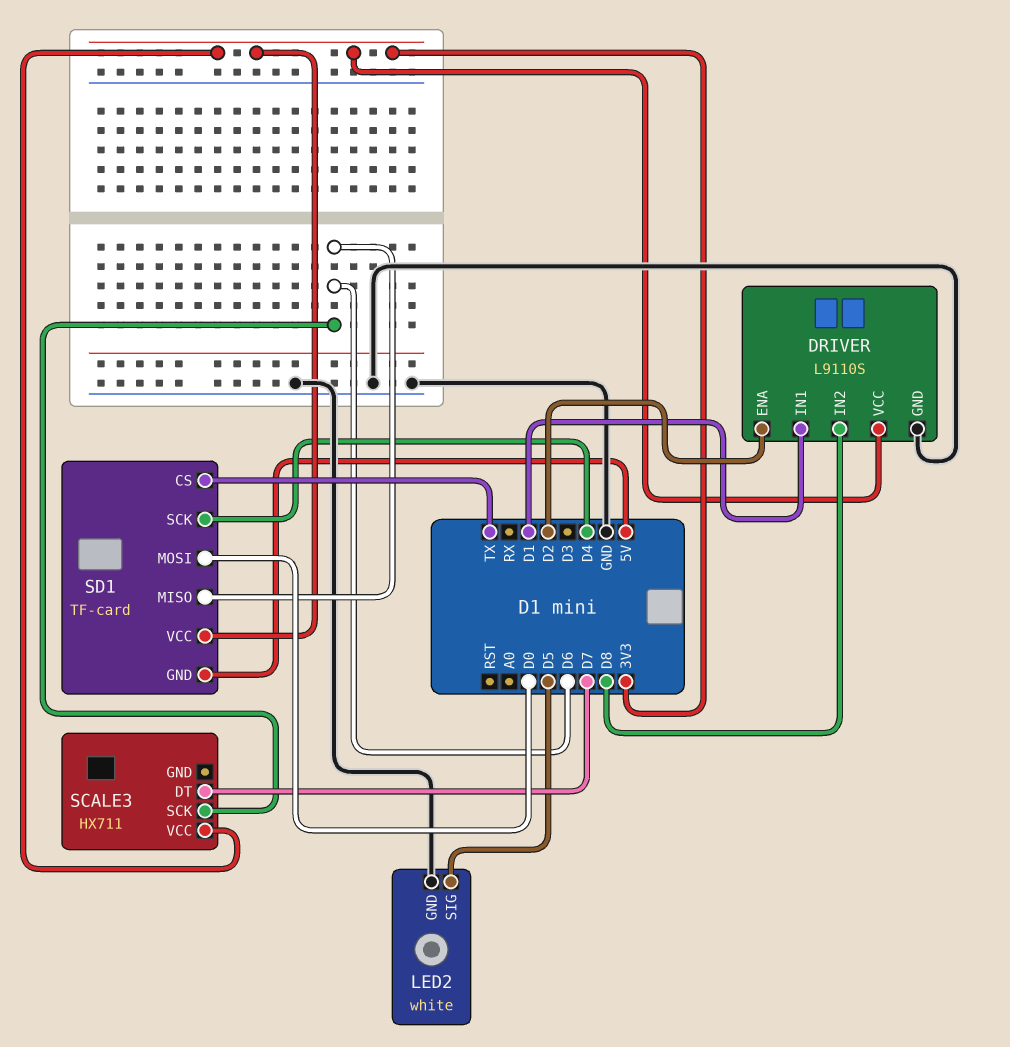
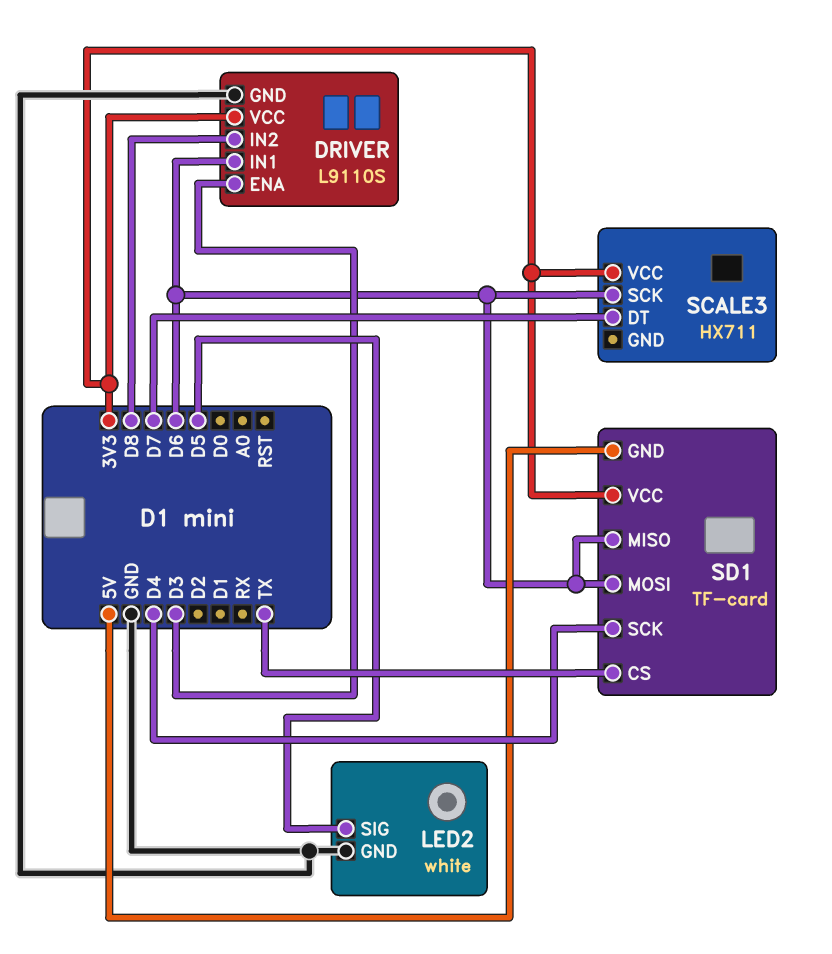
DRIVER pin ENA: D2 -> D3
DRIVER pin IN1: D1 -> D6
SD1 pin MOSI: D0 -> D6

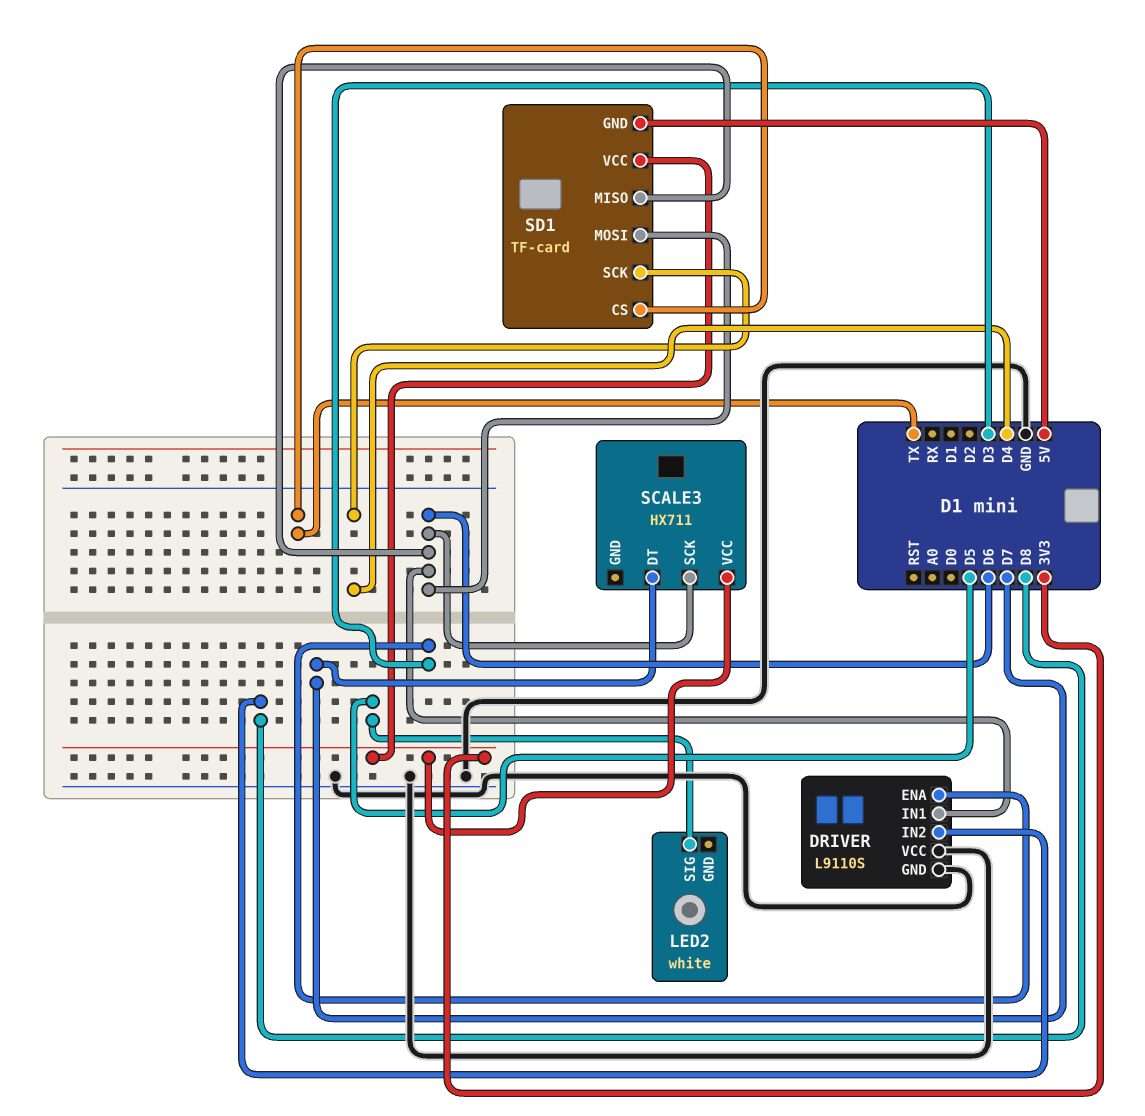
DRIVER pin VCC: 3V3 -> GND
LED2 pin GND: GND -> none

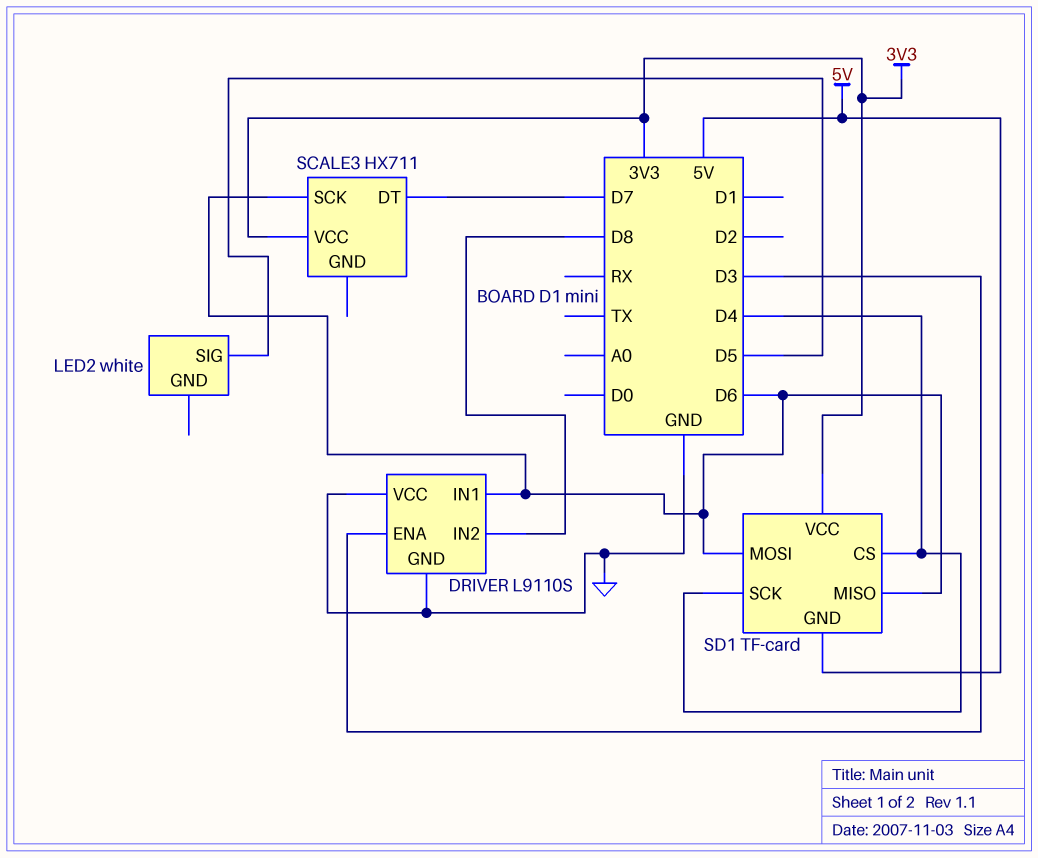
SD1 pin CS: TX -> D4

